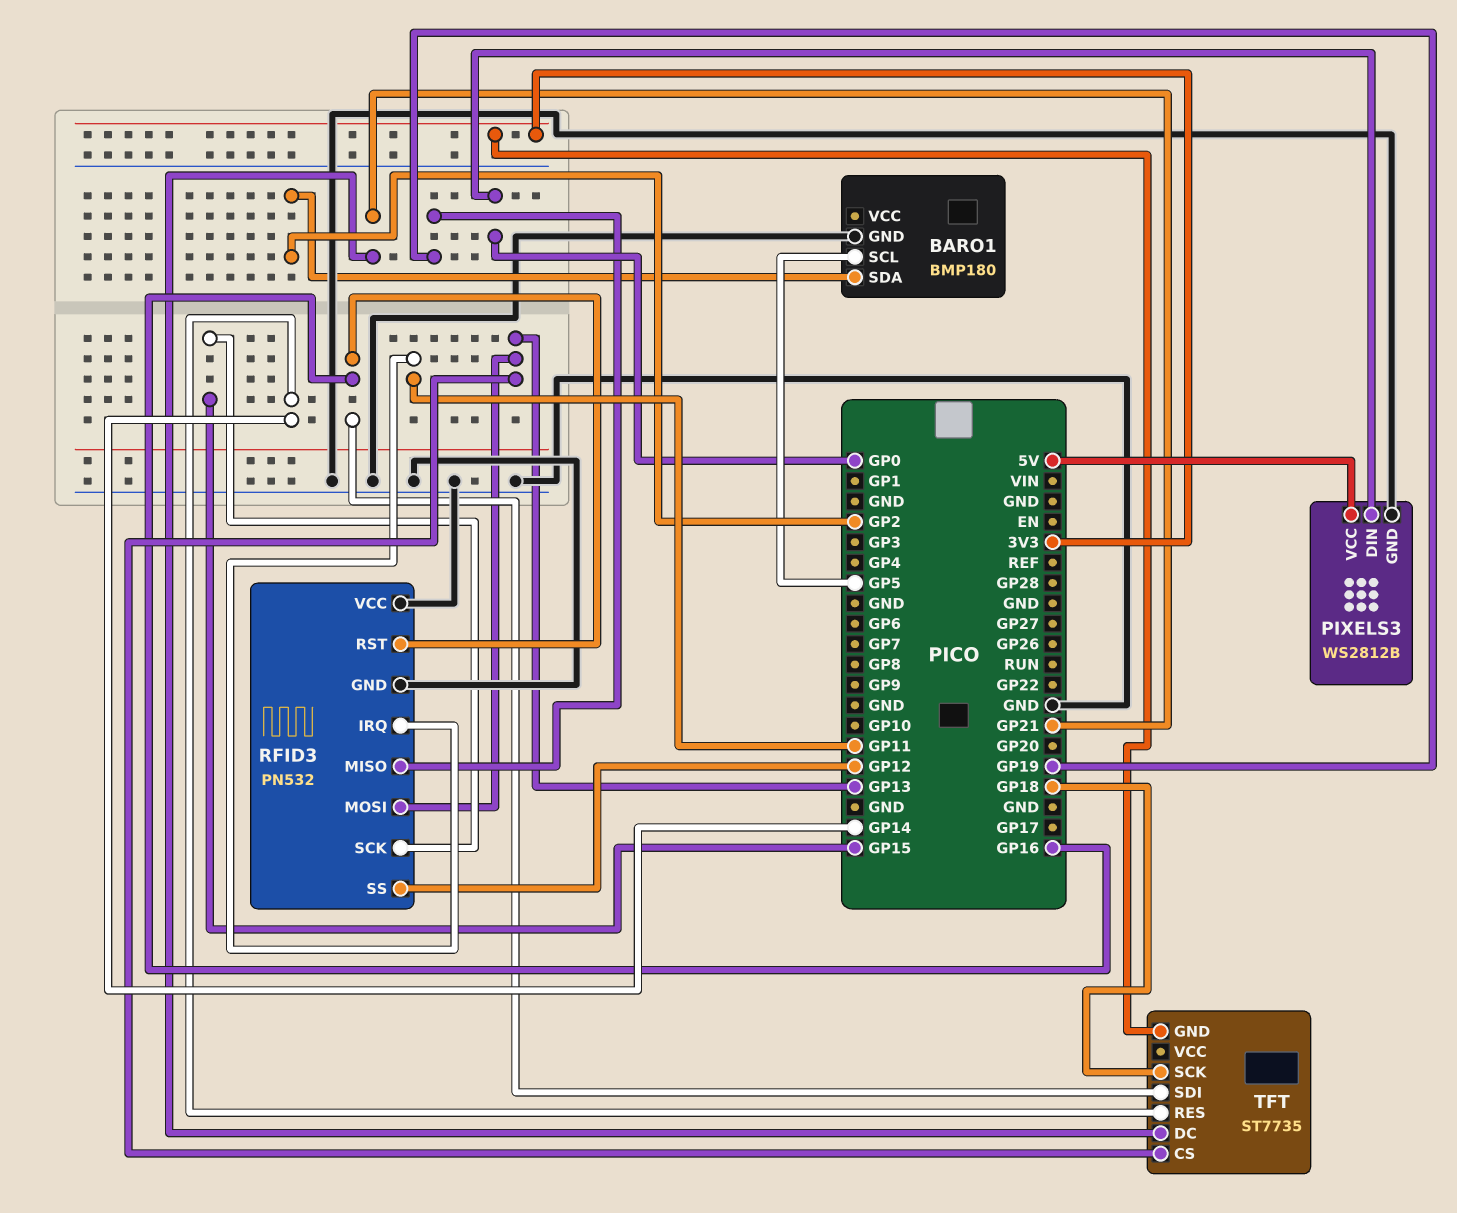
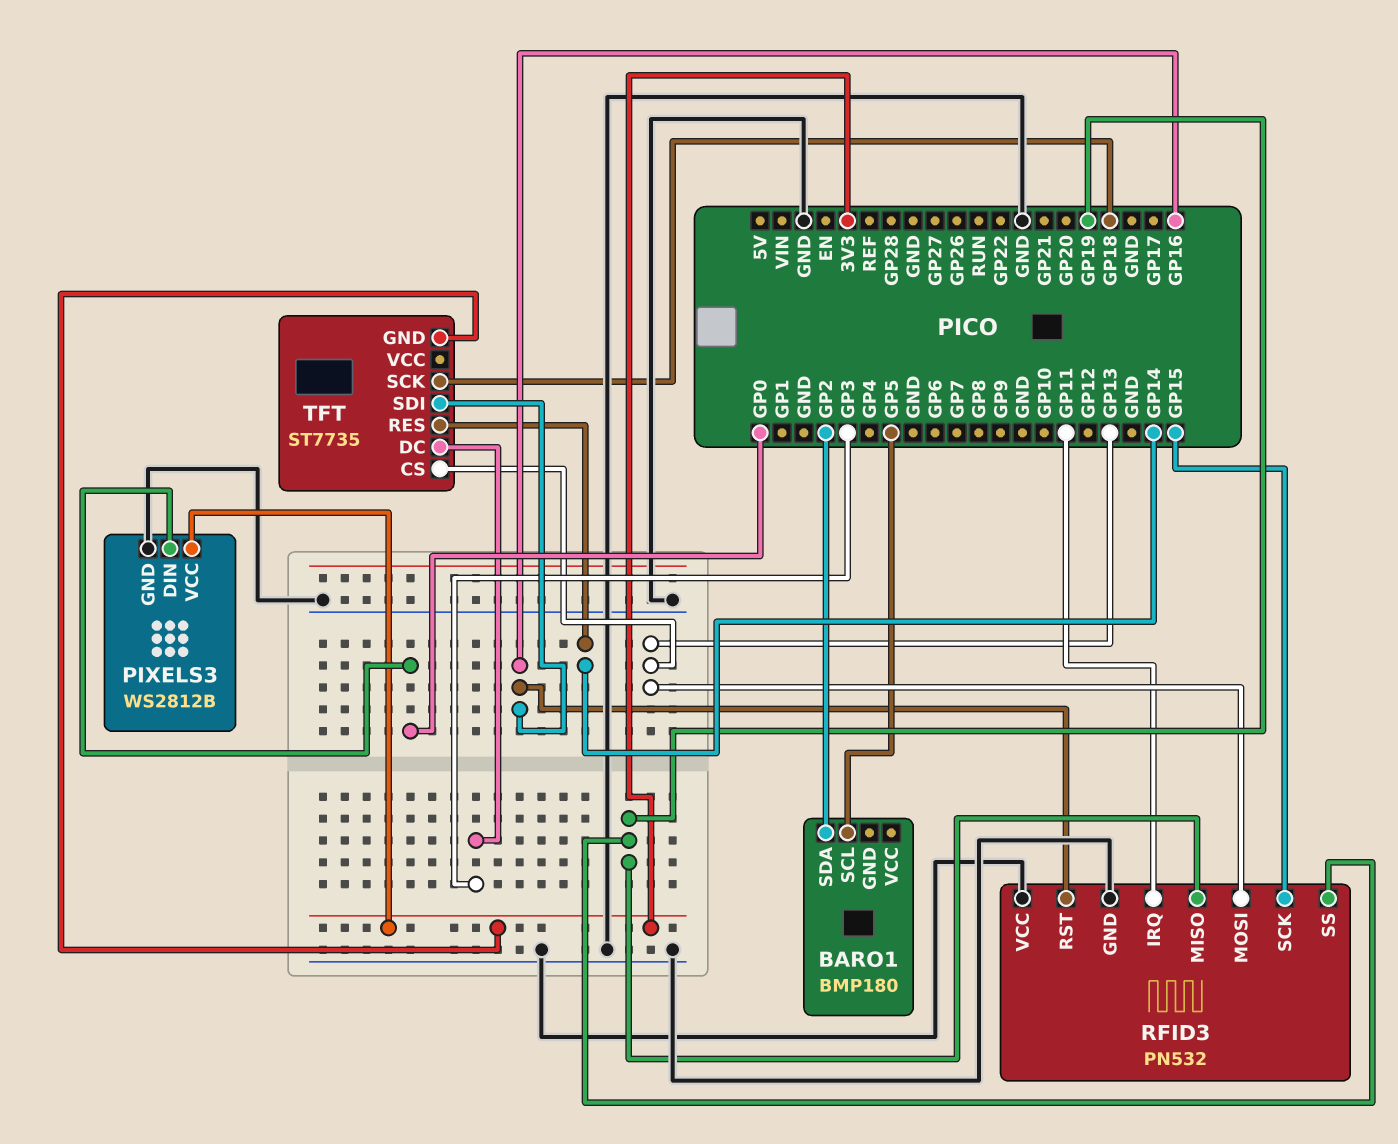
BARO1 pin GND: GND -> none
PIXELS3 pin VCC: 5V -> 3V3
RFID3 pin SS: GP12 -> GP19
TFT pin DC: GP21 -> GP3

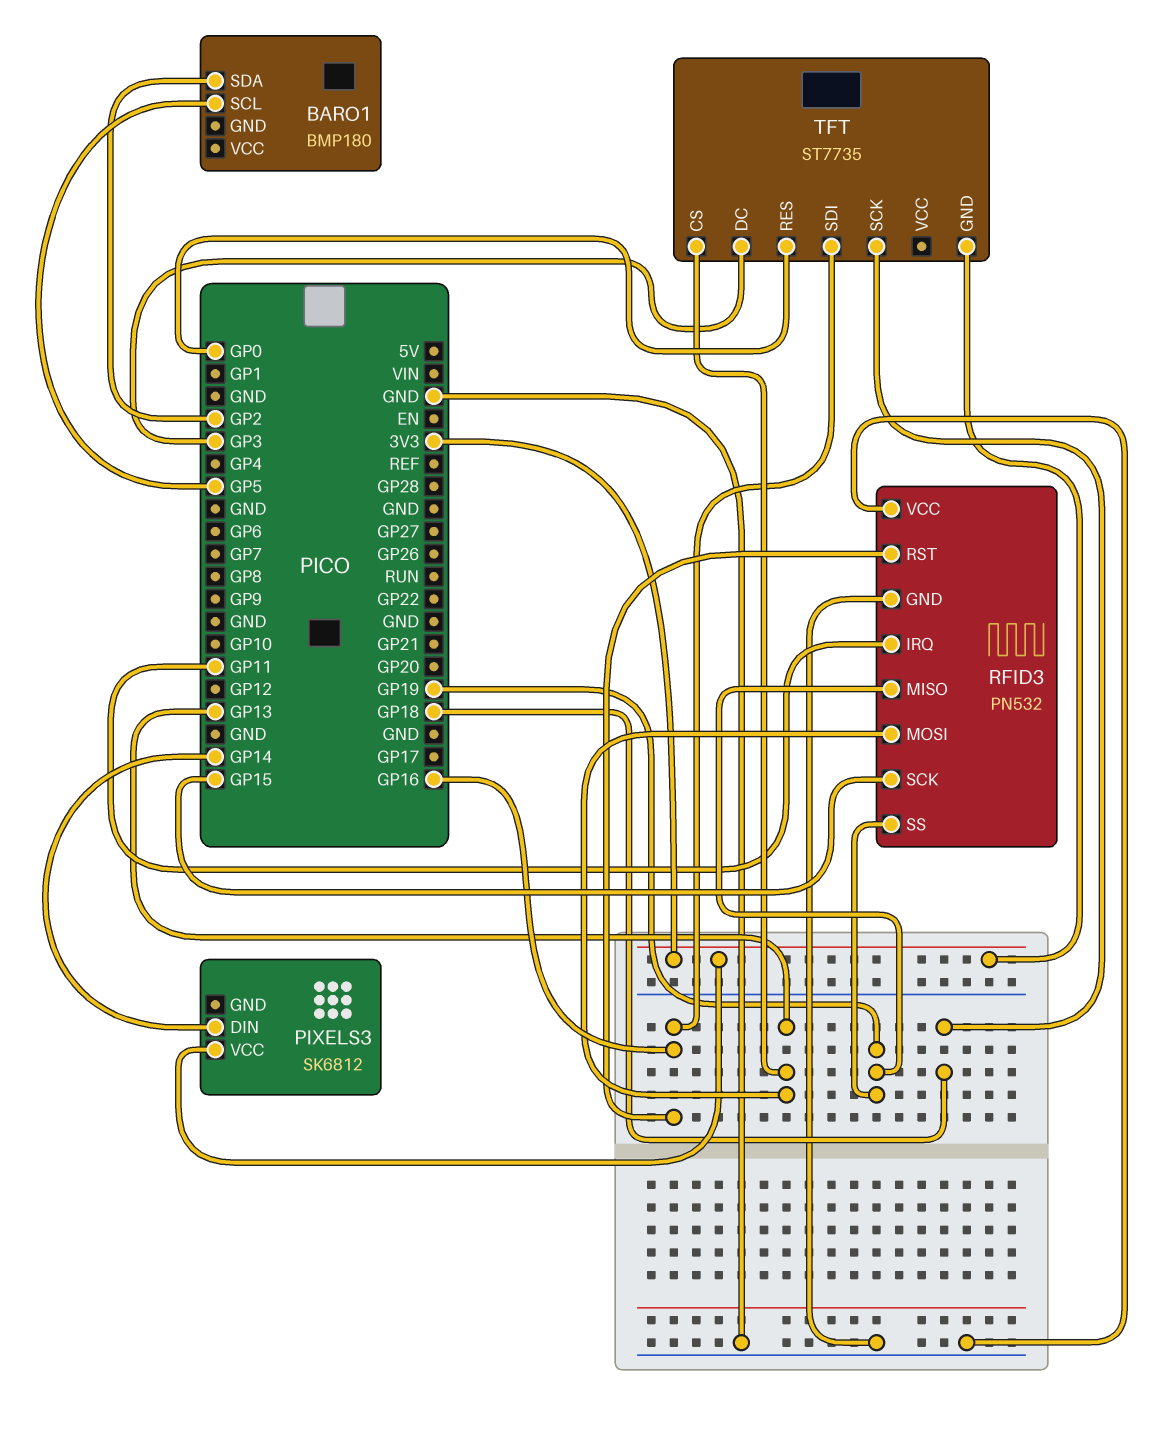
PIXELS3: WS2812B -> SK6812
PIXELS3 pin DIN: GP0 -> GP14
PIXELS3 pin GND: GND -> none
TFT pin RES: GP14 -> GP0

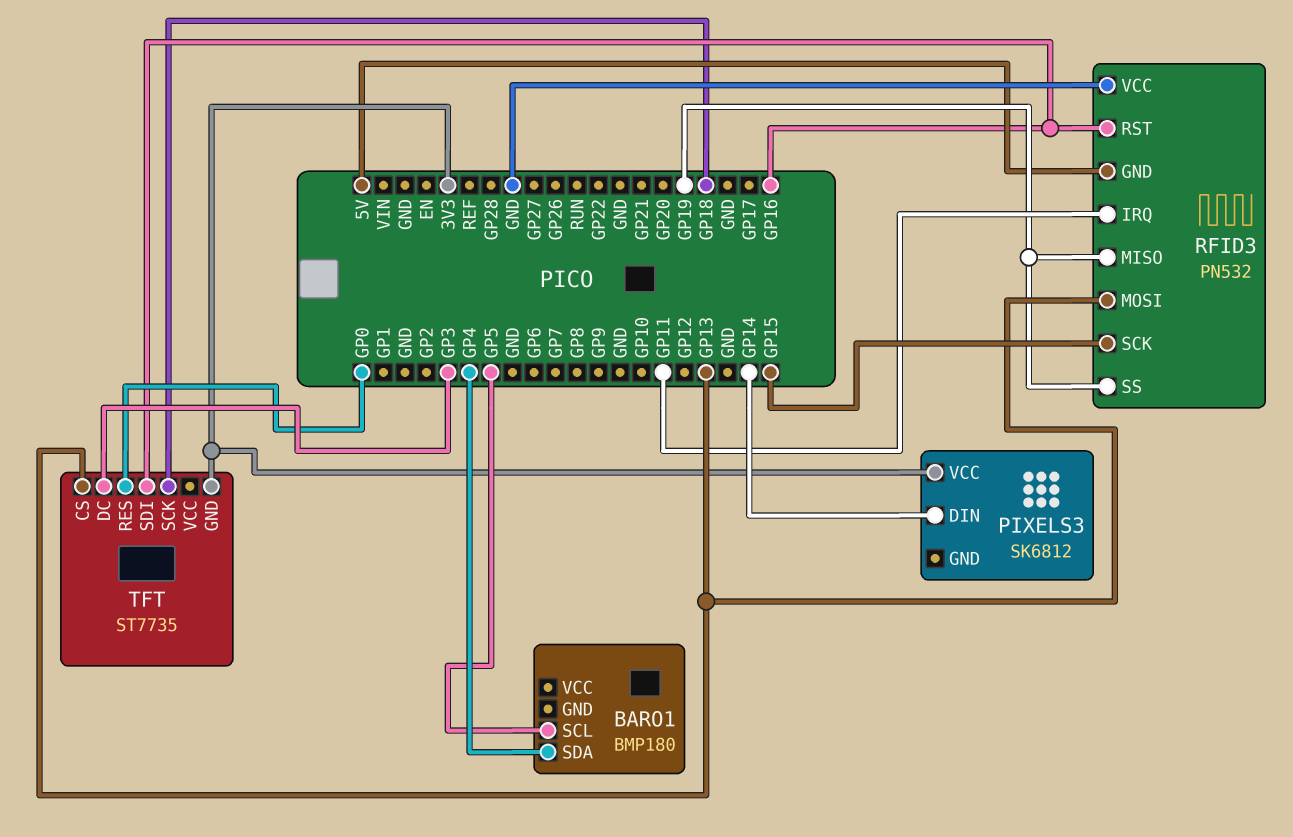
BARO1 pin SDA: GP2 -> GP4
RFID3 pin GND: GND -> 5V

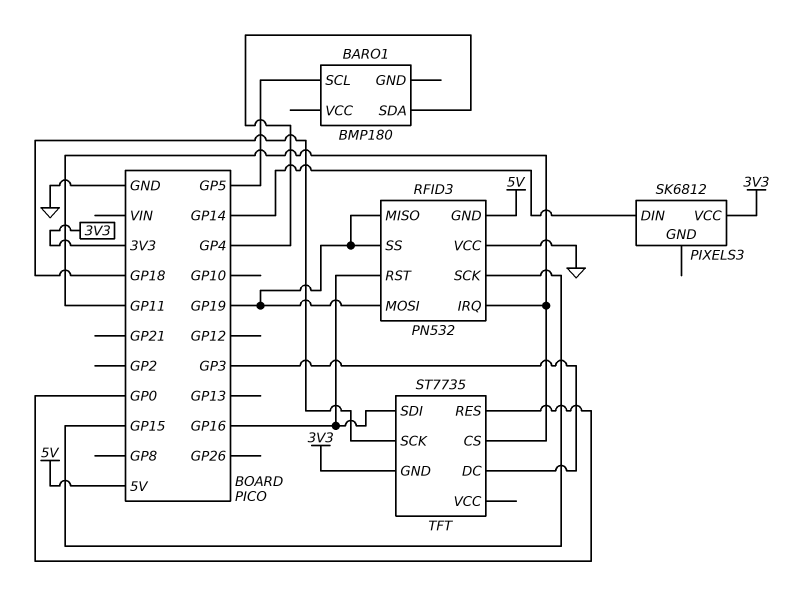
RFID3 pin MOSI: GP13 -> GP19
TFT pin CS: GP13 -> GP11

